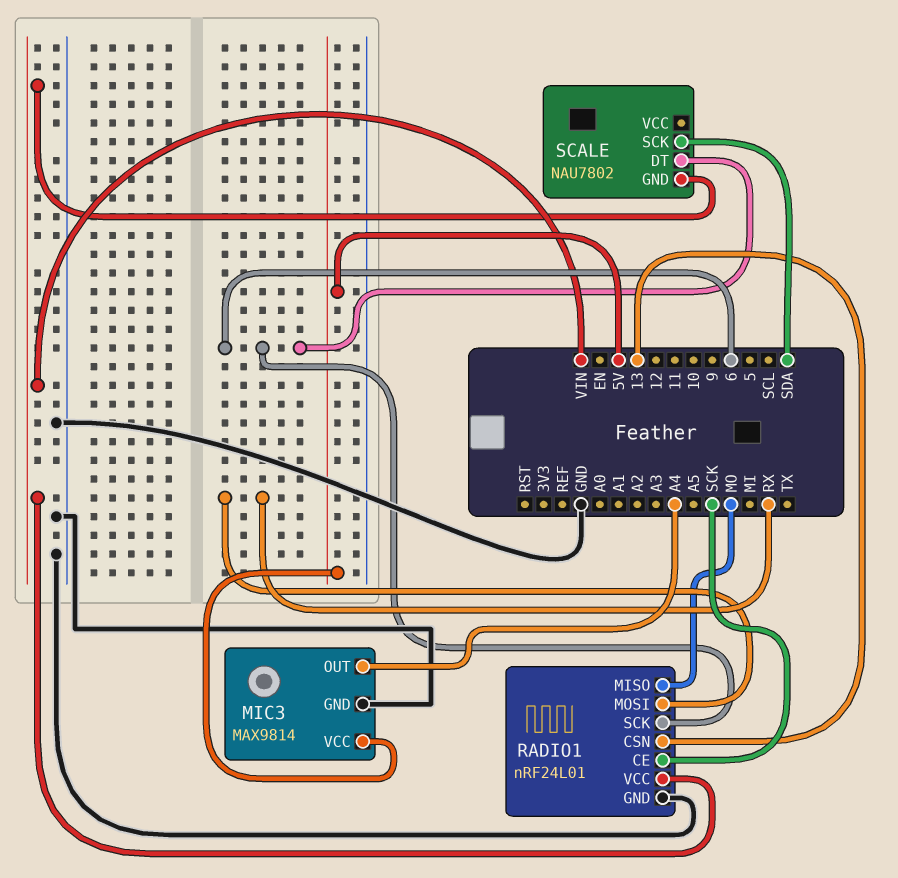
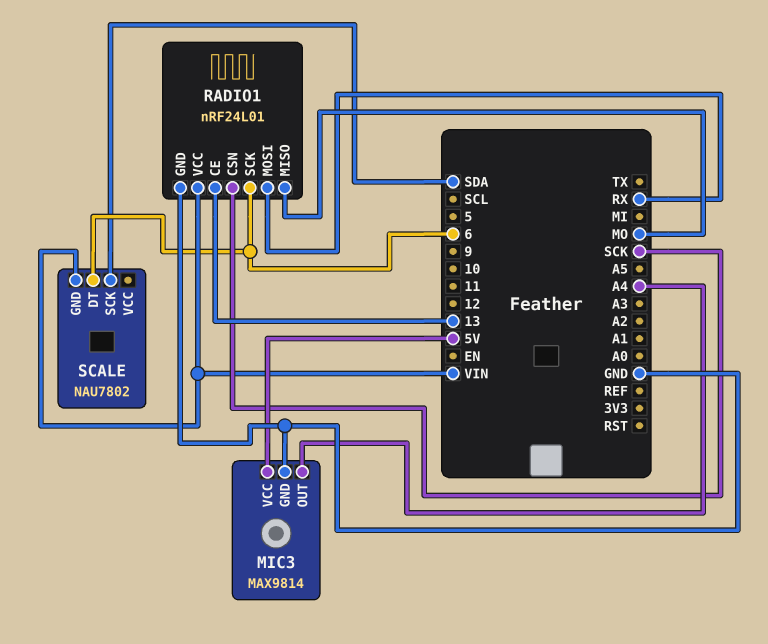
RADIO1 pin CE: SCK -> 13
RADIO1 pin CSN: 13 -> SCK

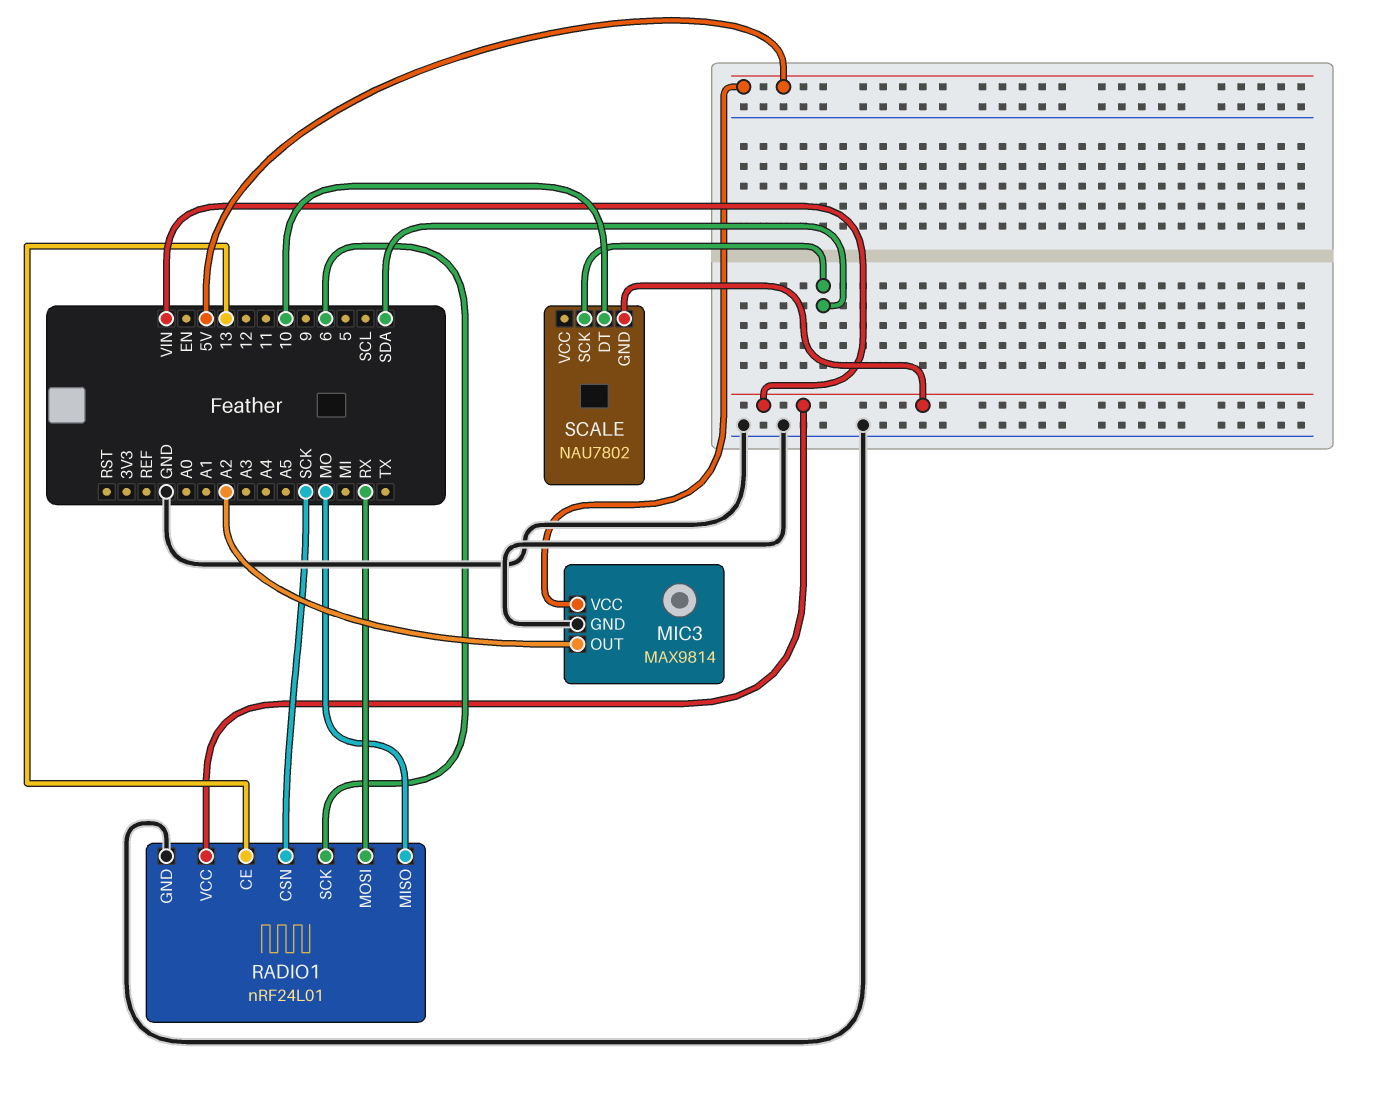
MIC3 pin OUT: A4 -> A2
SCALE pin DT: 6 -> 10

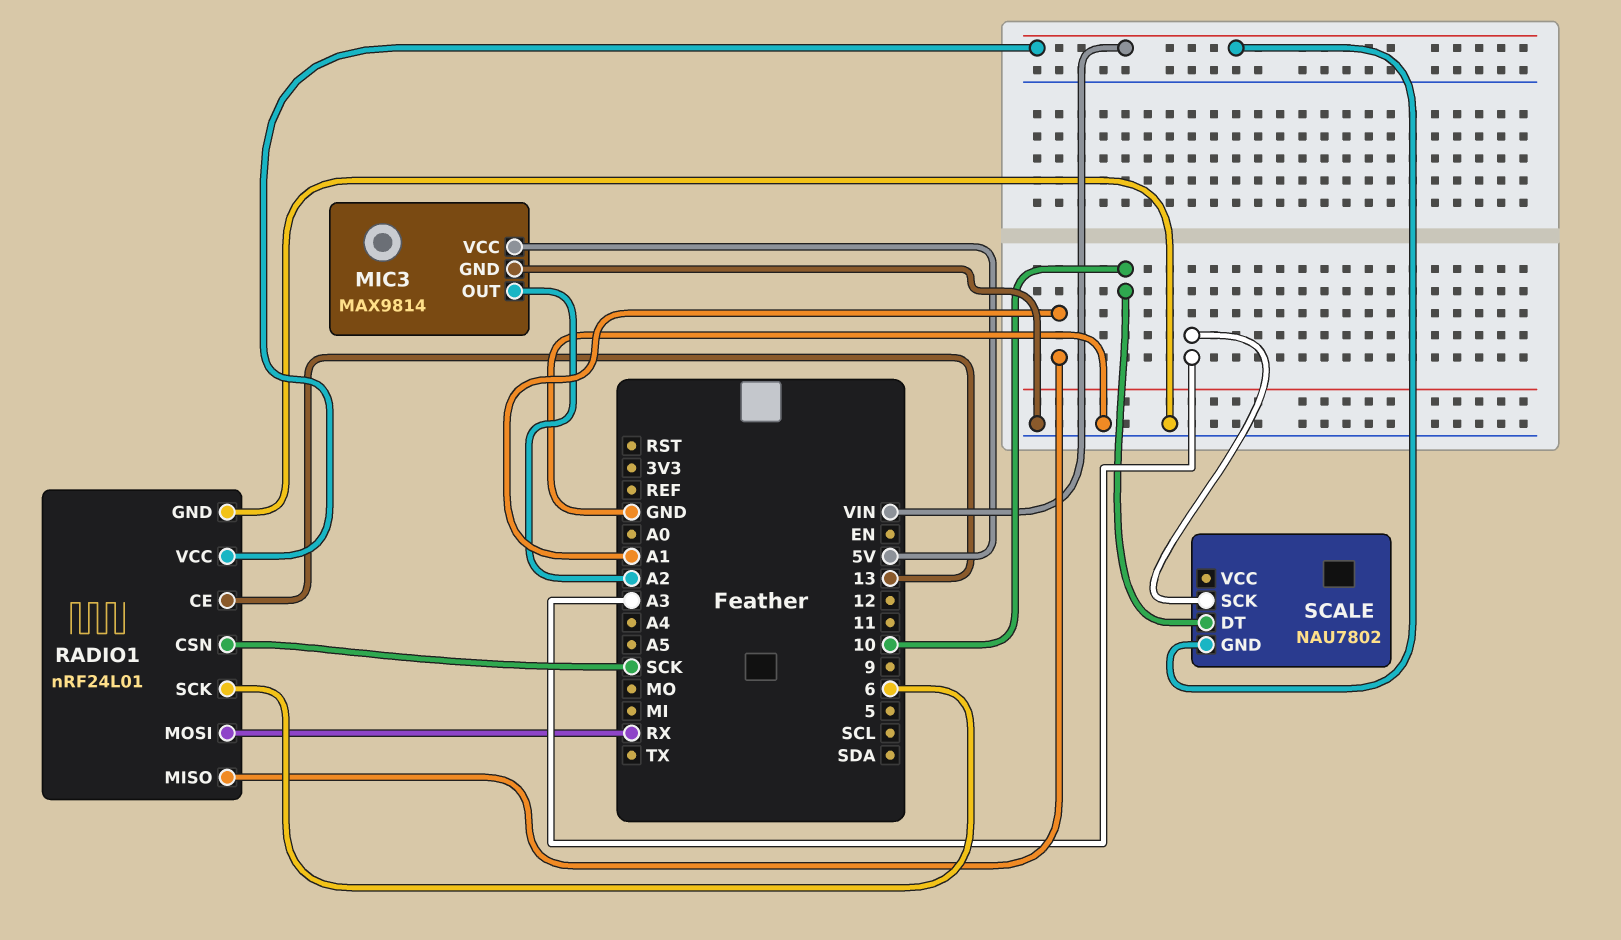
RADIO1 pin MISO: MO -> A1
SCALE pin SCK: SDA -> A3

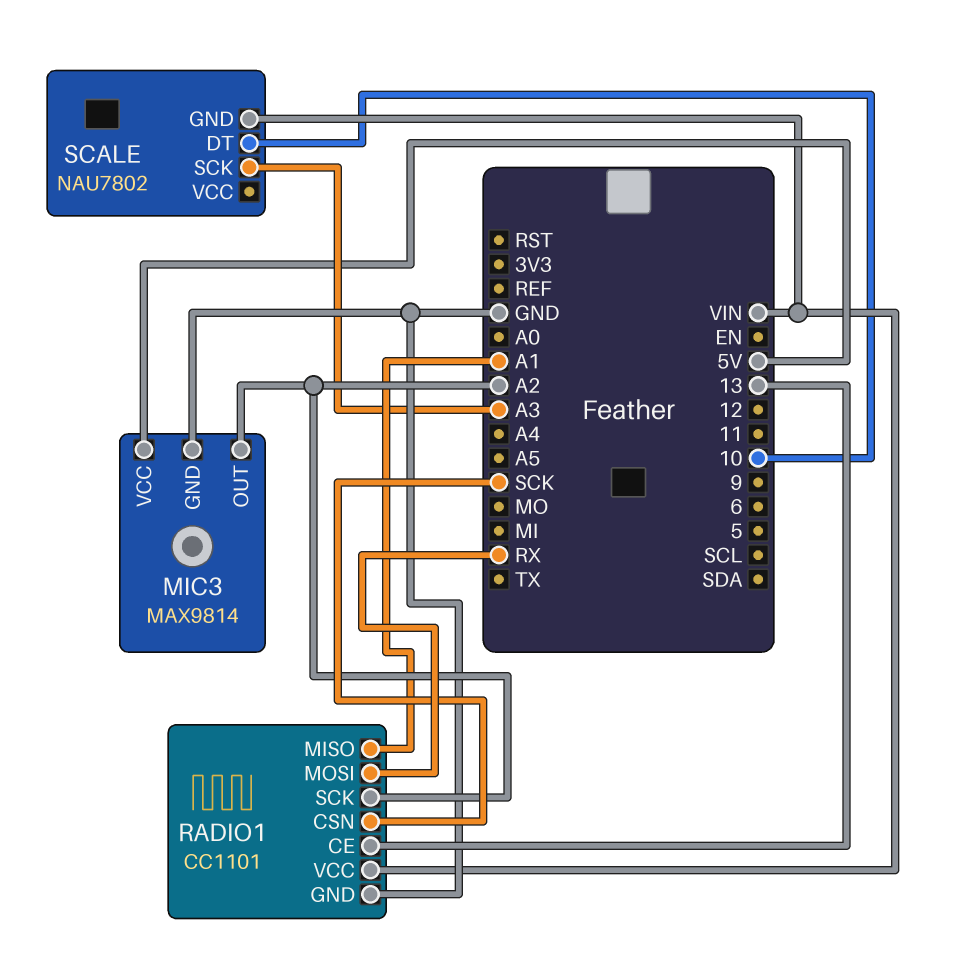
RADIO1: nRF24L01 -> CC1101
RADIO1 pin SCK: 6 -> A2

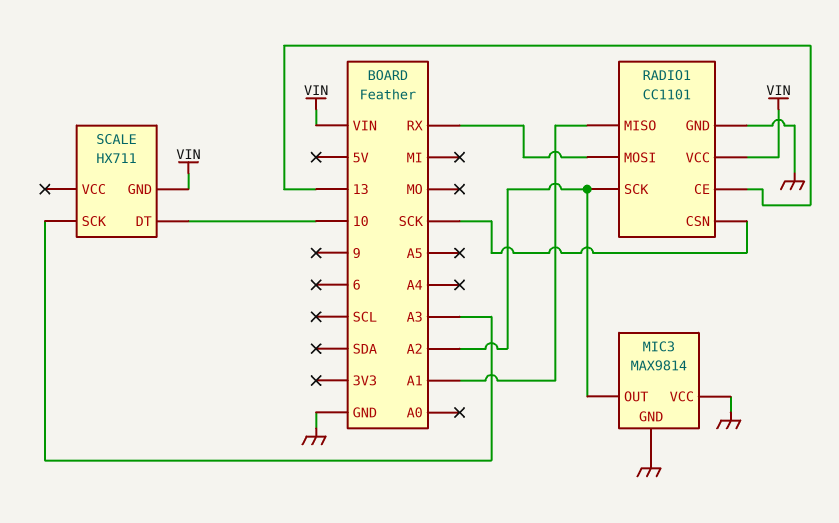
MIC3 pin VCC: 5V -> GND
SCALE: NAU7802 -> HX711

